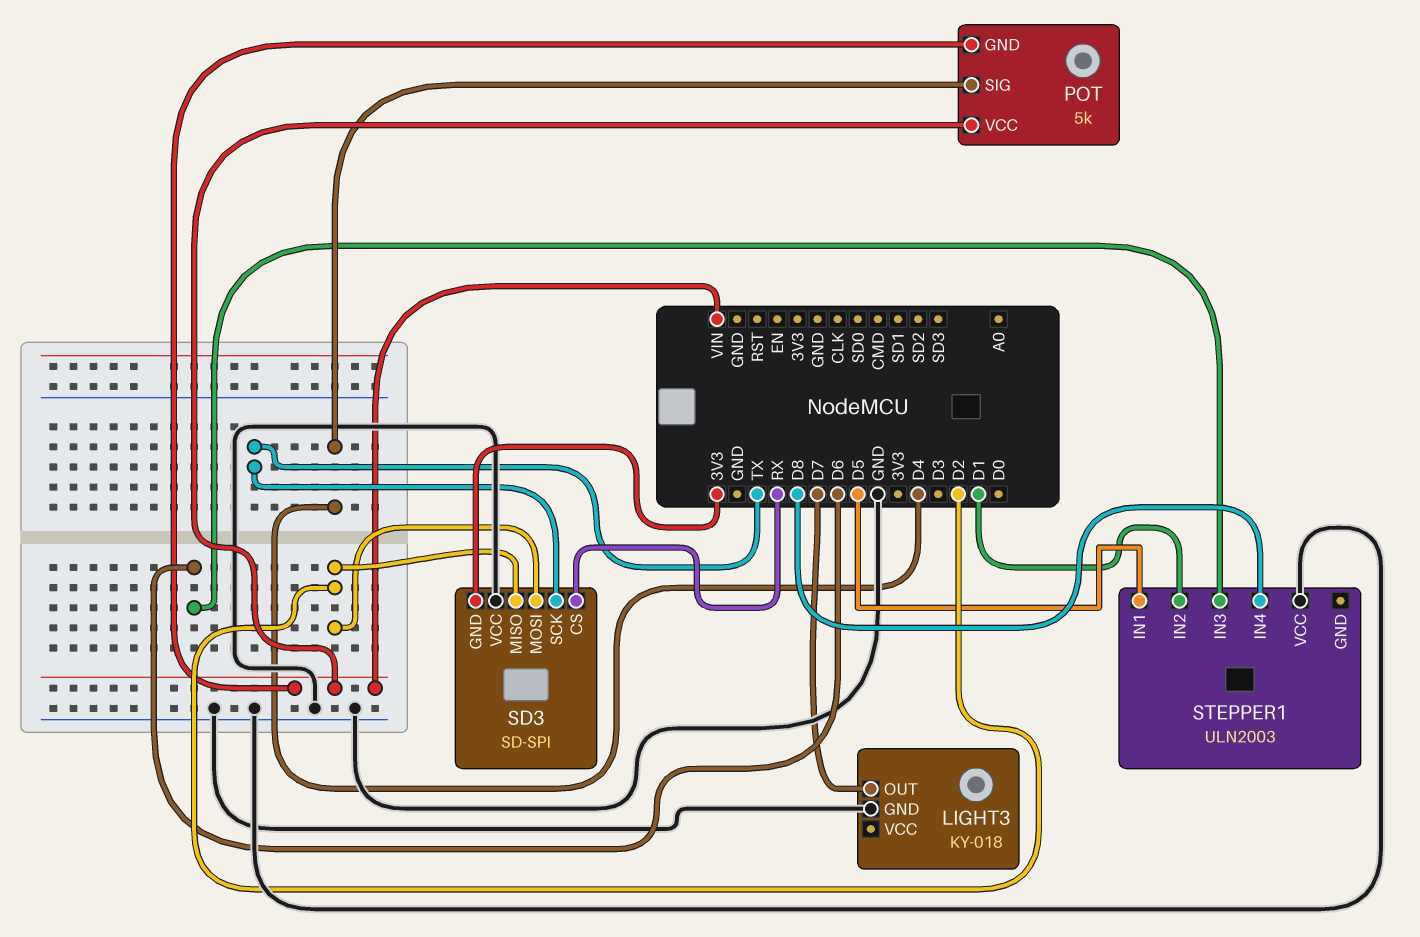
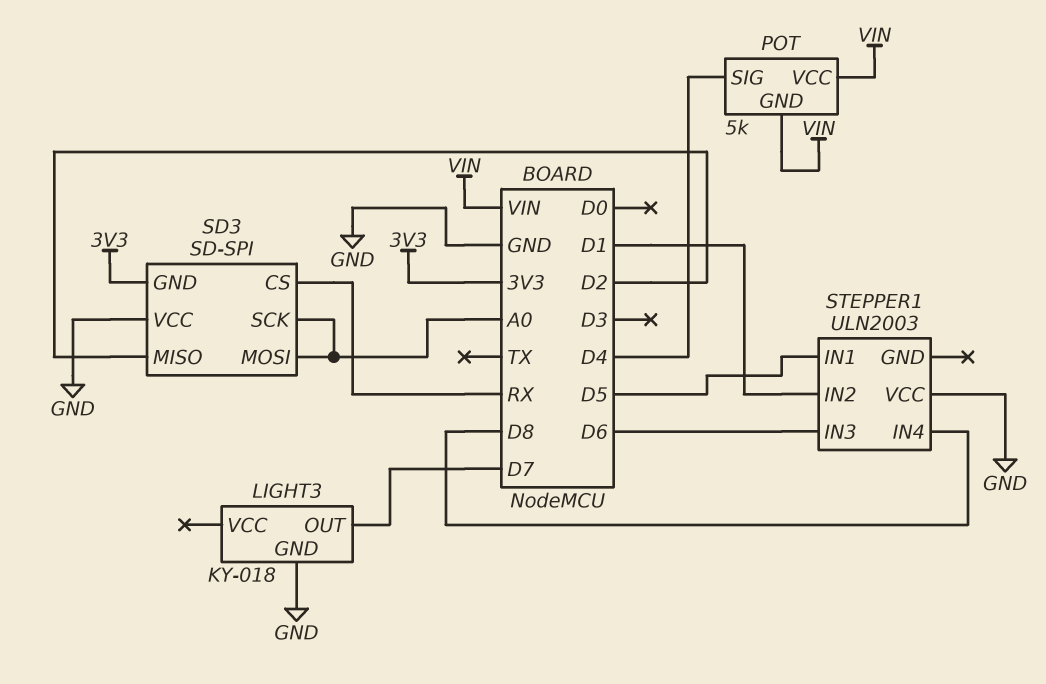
SD3 pin MOSI: D2 -> A0
SD3 pin SCK: TX -> A0

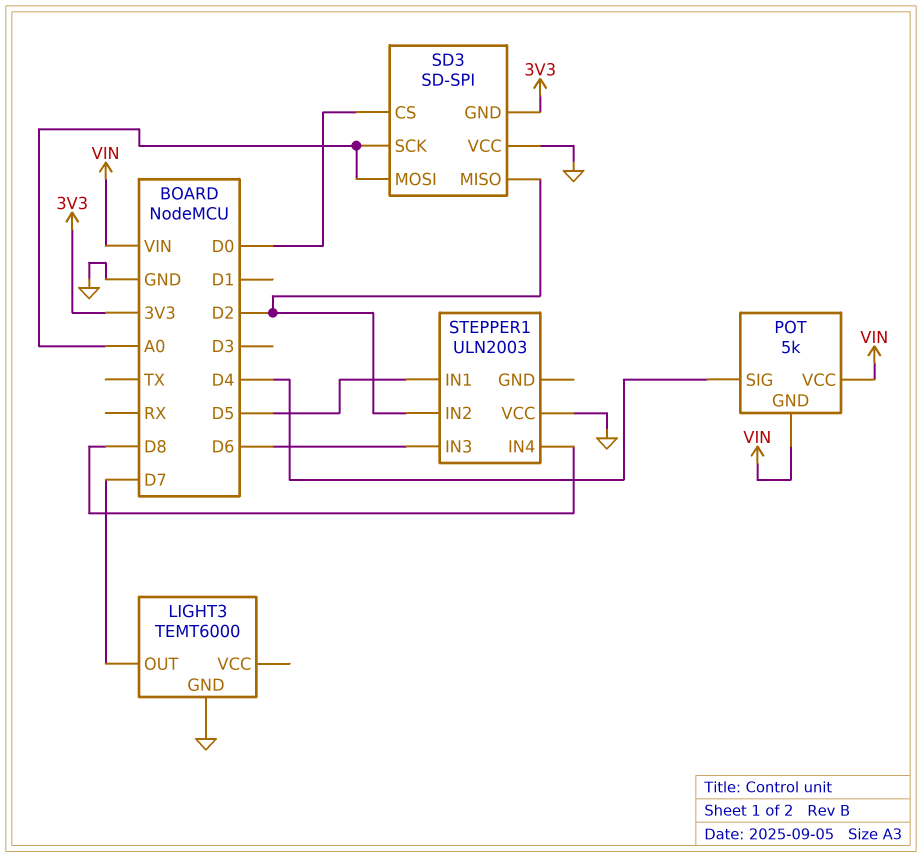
LIGHT3: KY-018 -> TEMT6000
SD3 pin CS: RX -> D0
STEPPER1 pin IN2: D1 -> D2

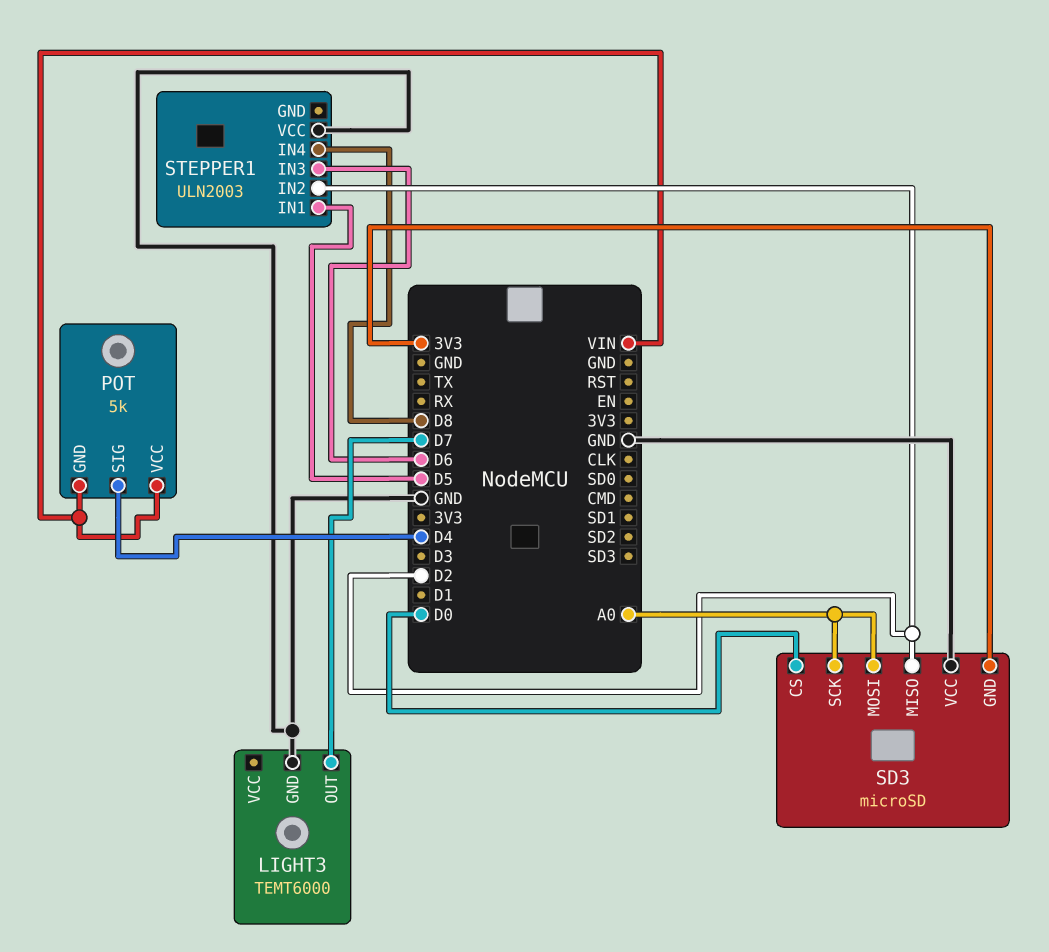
SD3: SD-SPI -> microSD

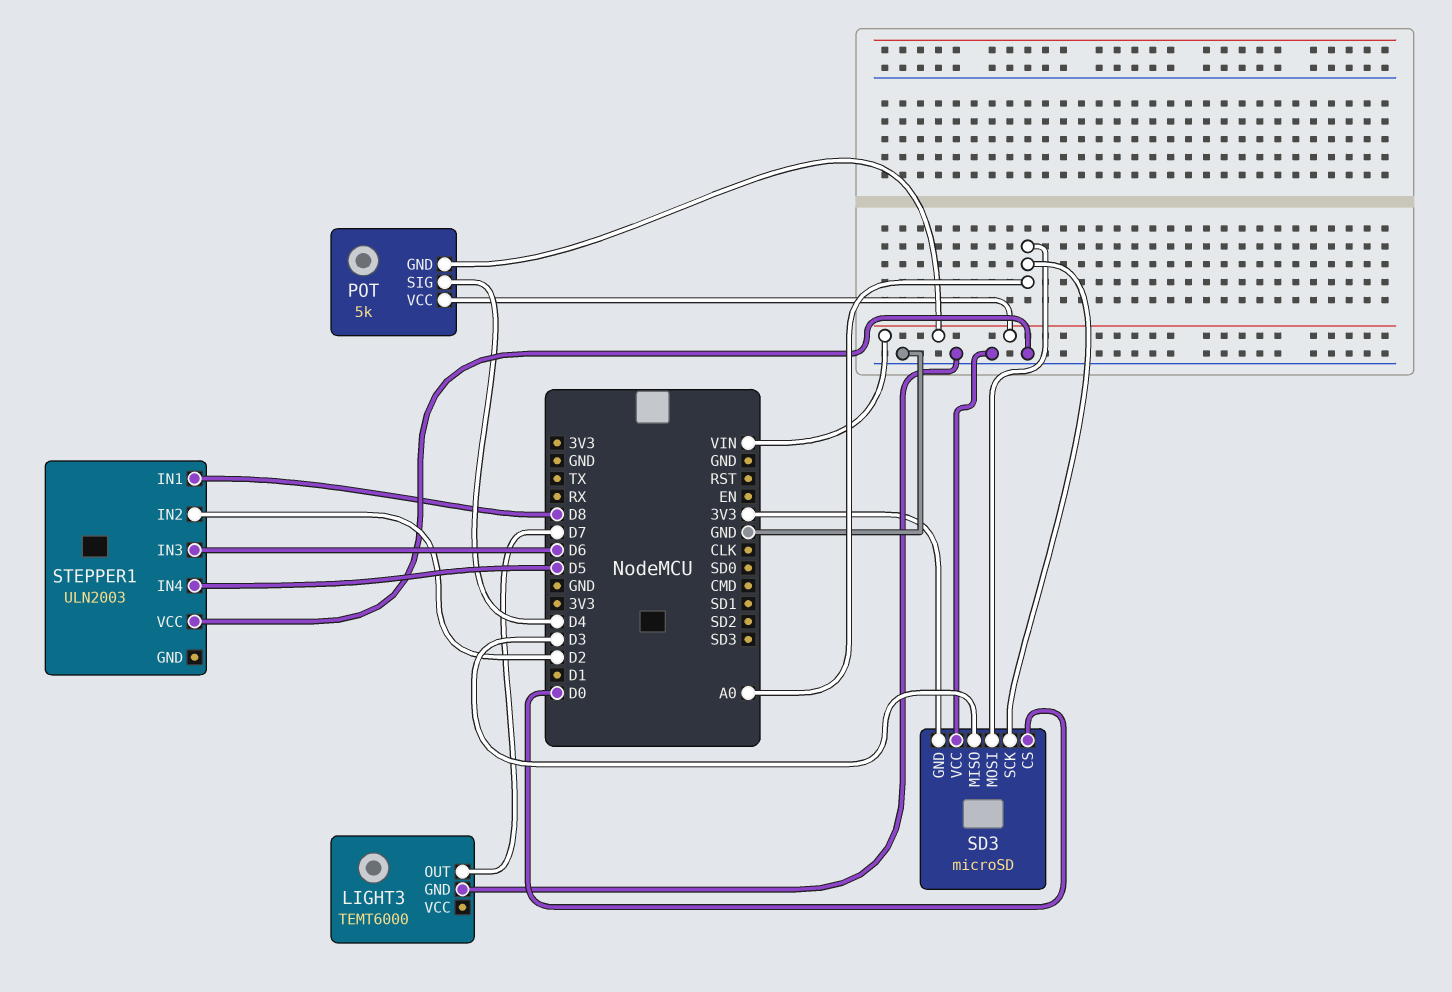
SD3 pin MISO: D2 -> D3
STEPPER1 pin IN1: D5 -> D8
STEPPER1 pin IN4: D8 -> D5

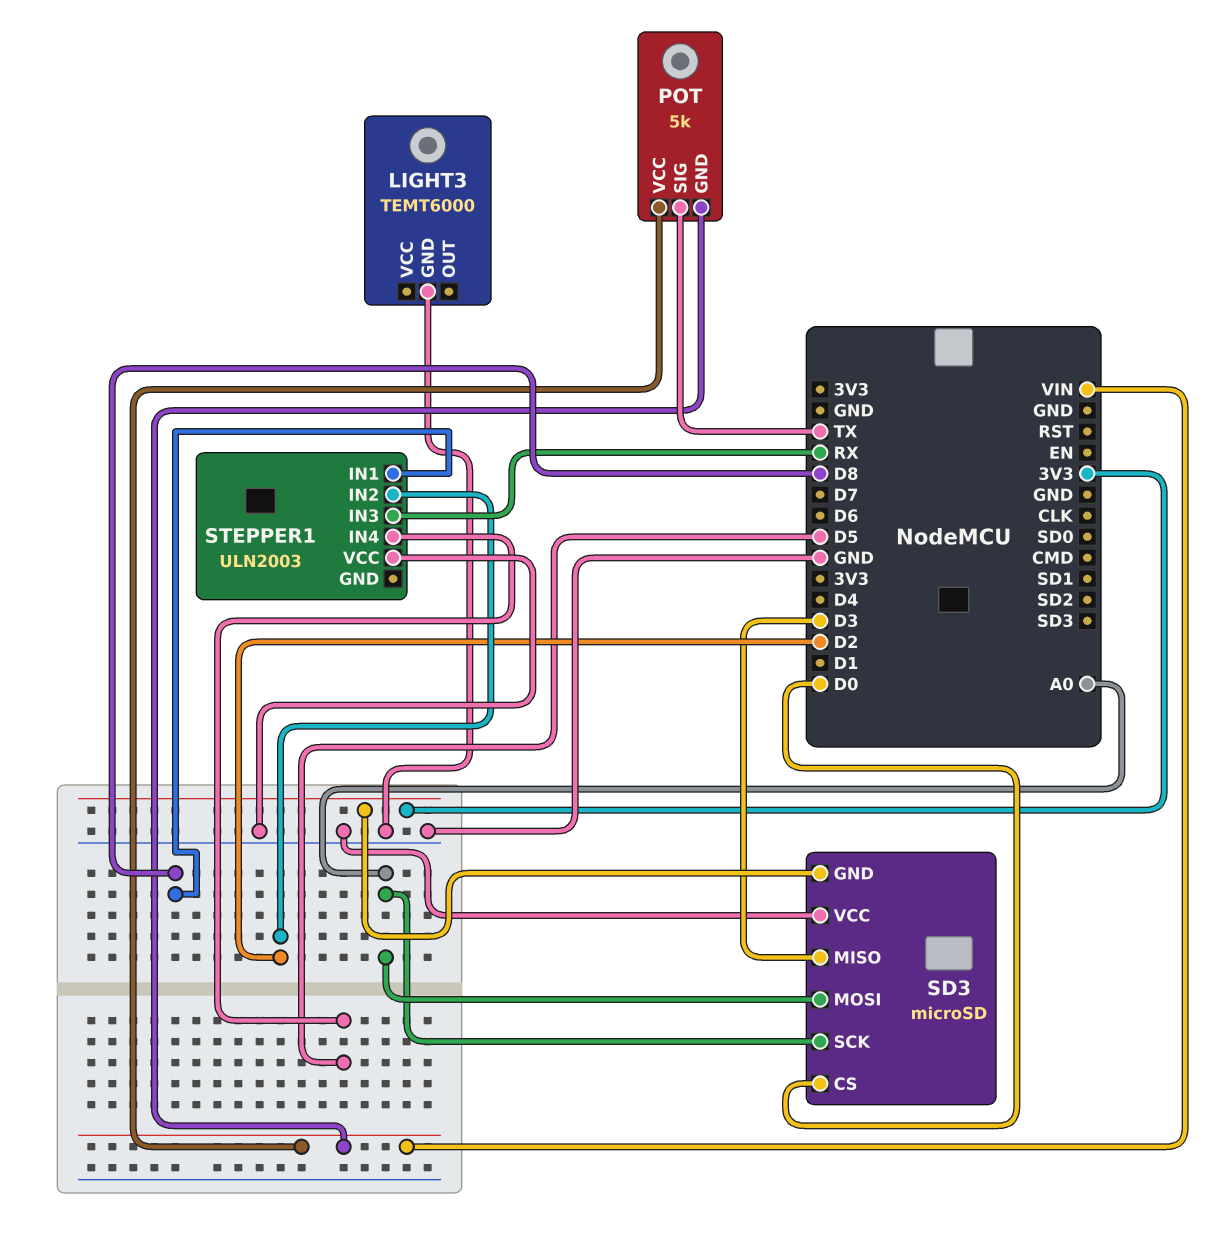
LIGHT3 pin OUT: D7 -> none
POT pin SIG: D4 -> TX
STEPPER1 pin IN3: D6 -> RX

